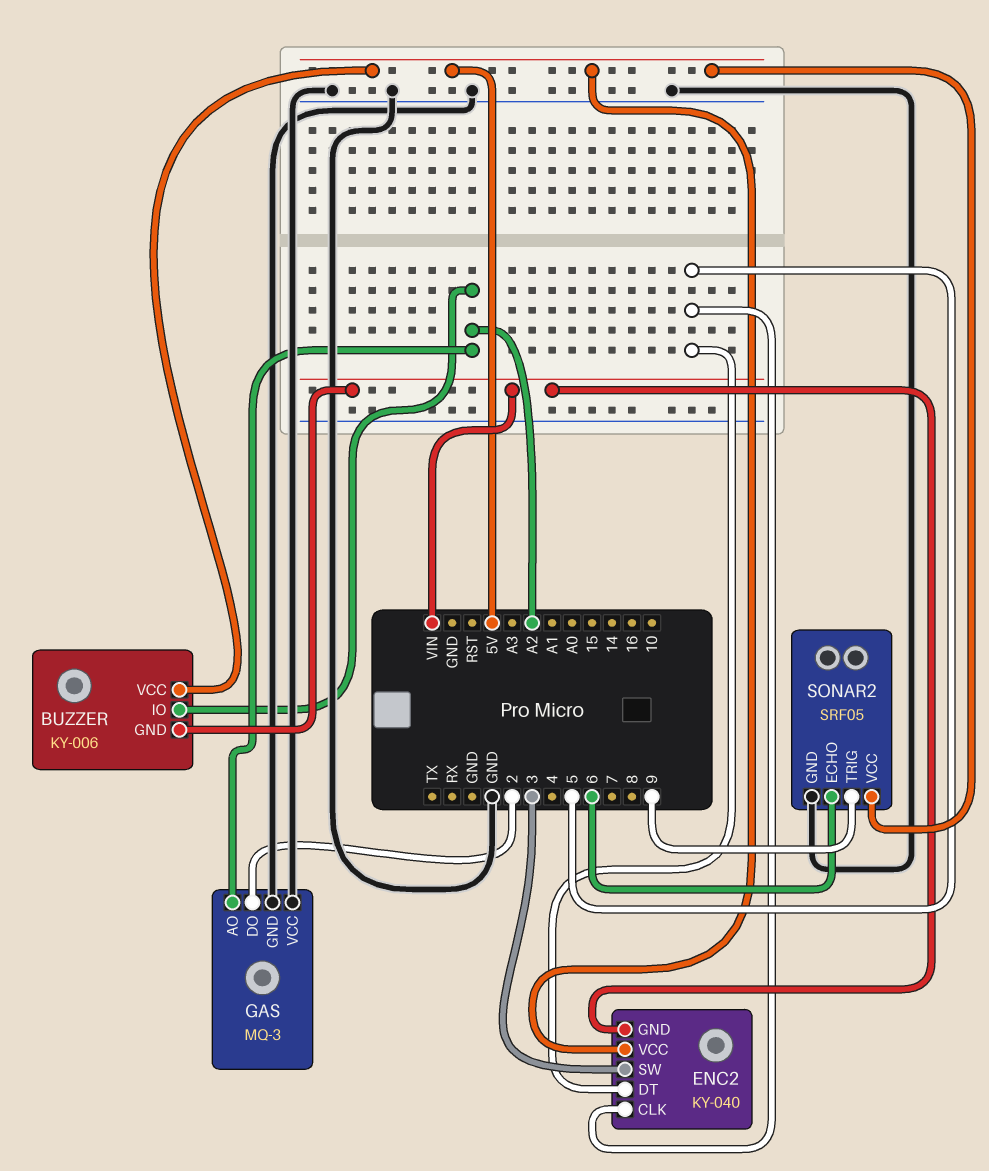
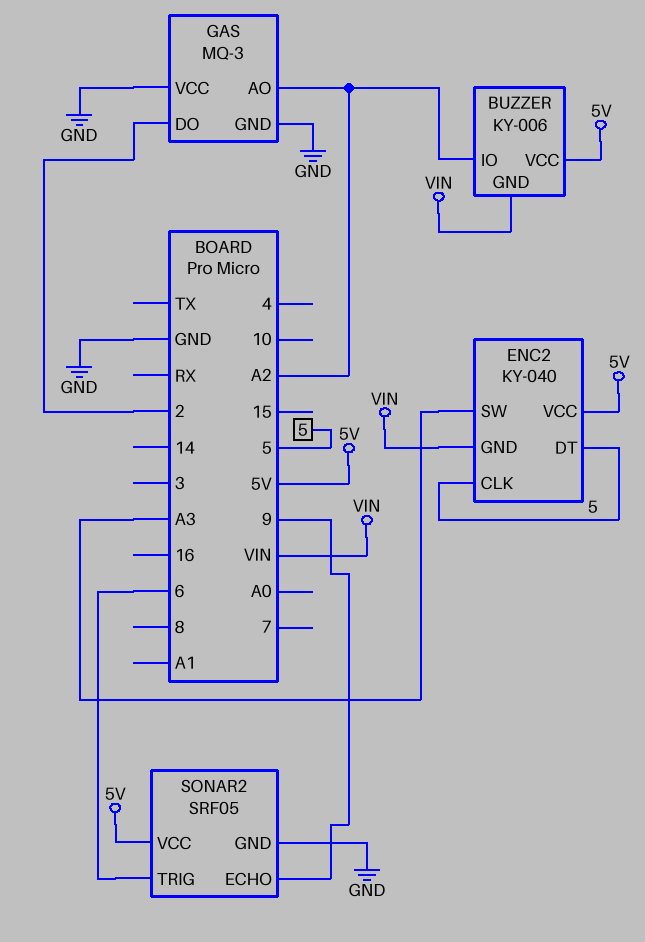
ENC2 pin SW: 3 -> A3
SONAR2 pin ECHO: 6 -> 9
SONAR2 pin TRIG: 9 -> 6

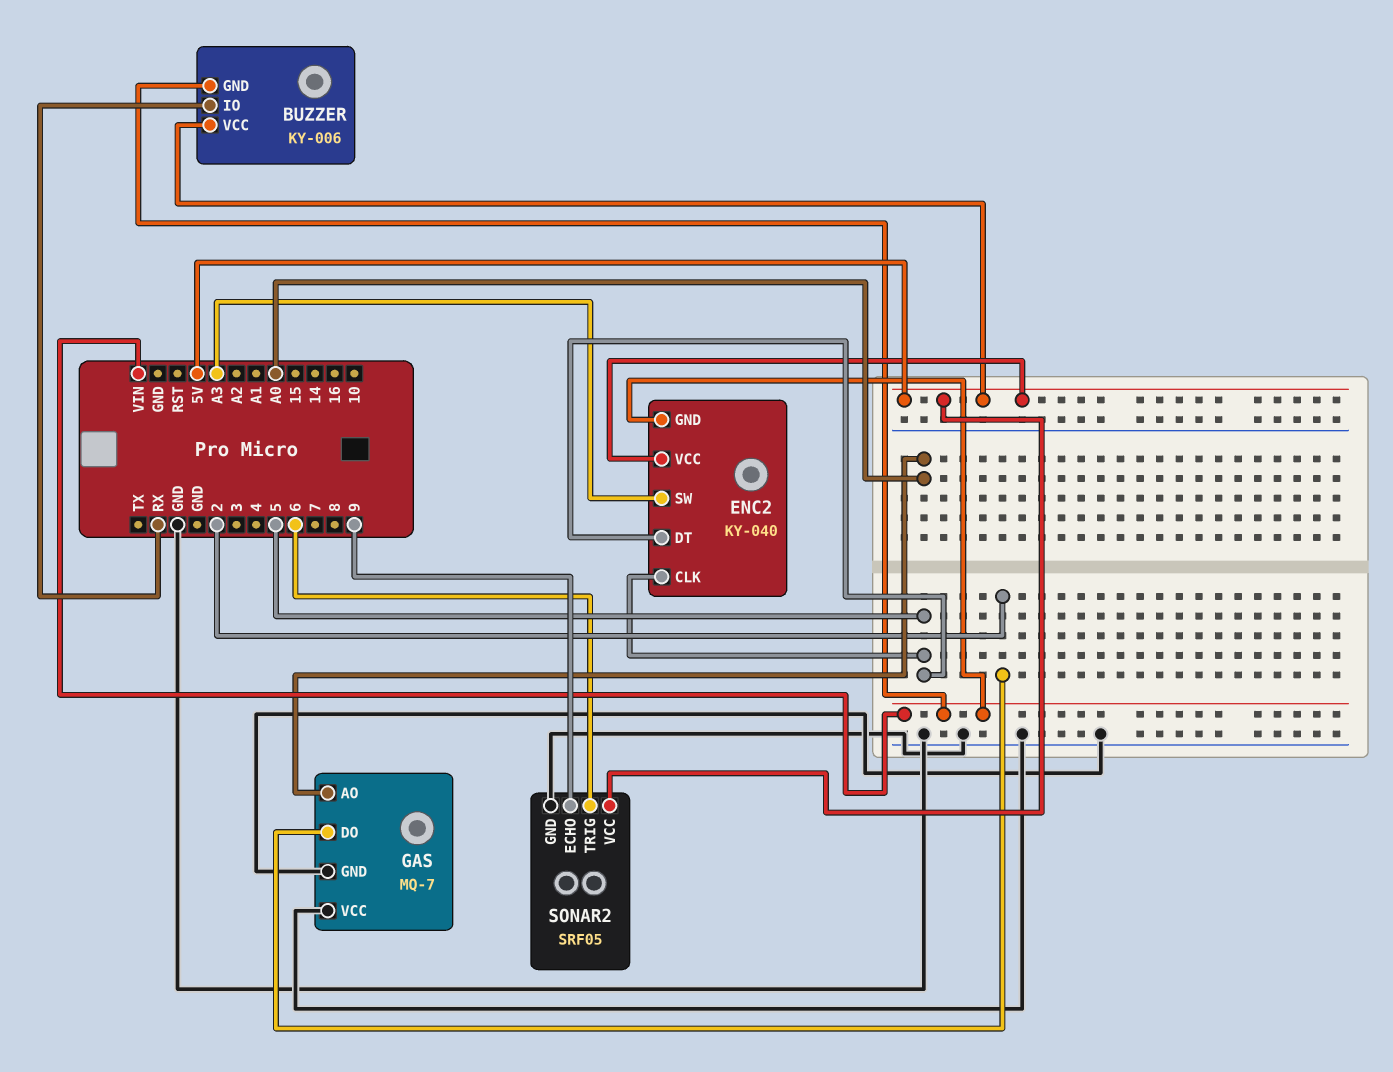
BUZZER pin IO: A2 -> RX
GAS: MQ-3 -> MQ-7
GAS pin AO: A2 -> A0

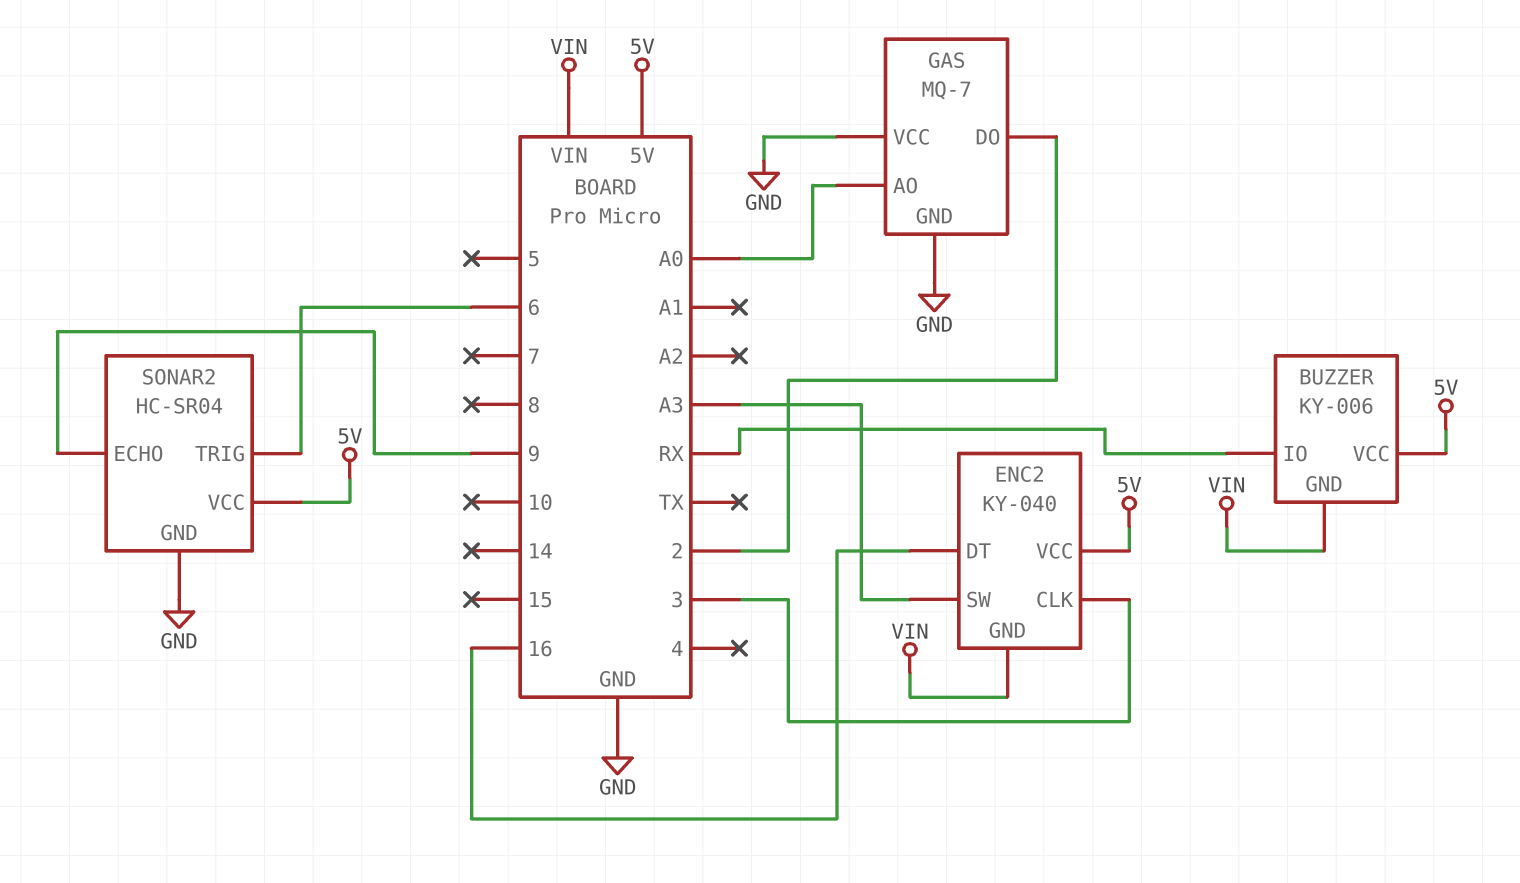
ENC2 pin CLK: 5 -> 3
ENC2 pin DT: 5 -> 16
SONAR2: SRF05 -> HC-SR04

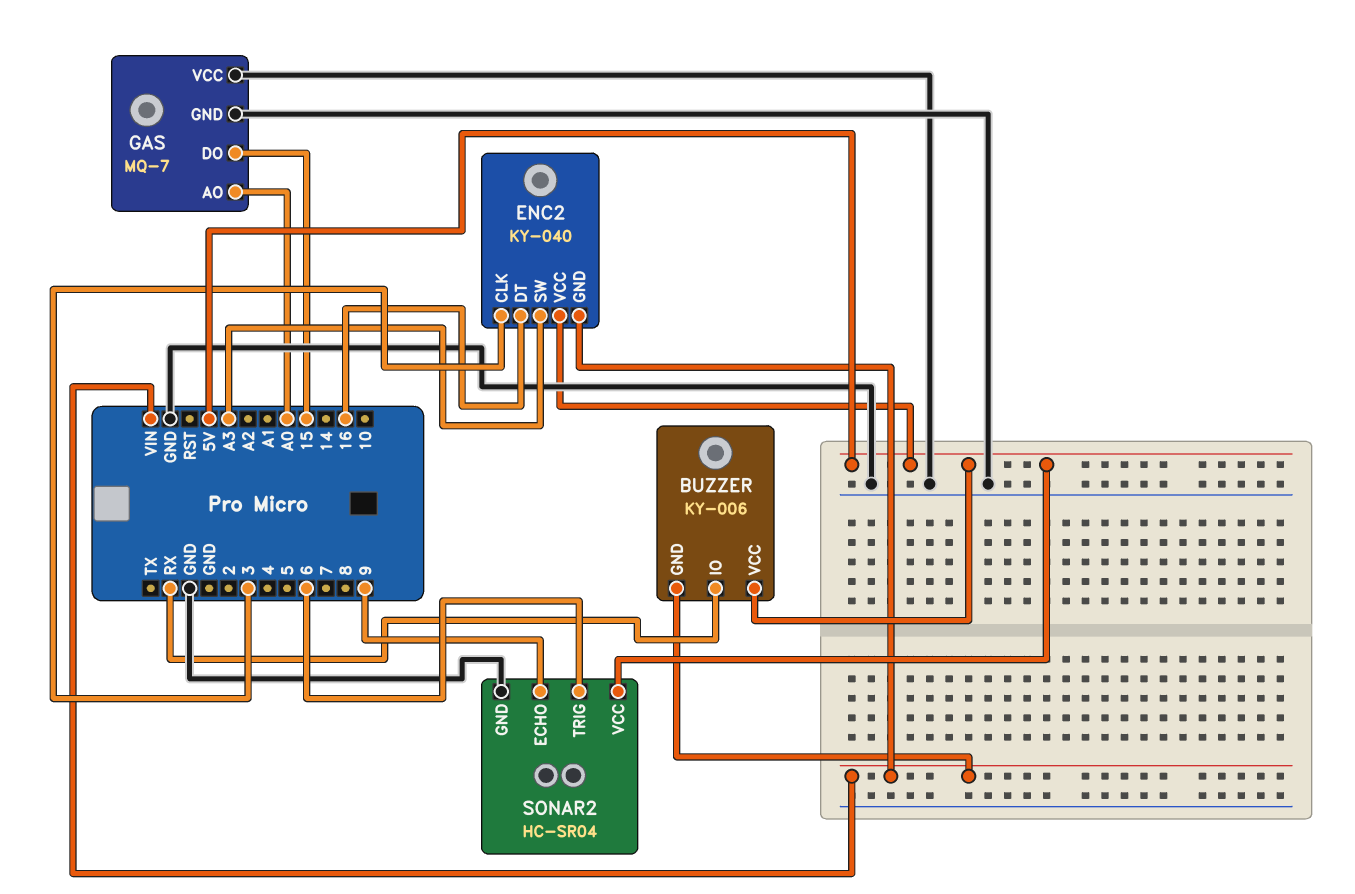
GAS pin DO: 2 -> 15

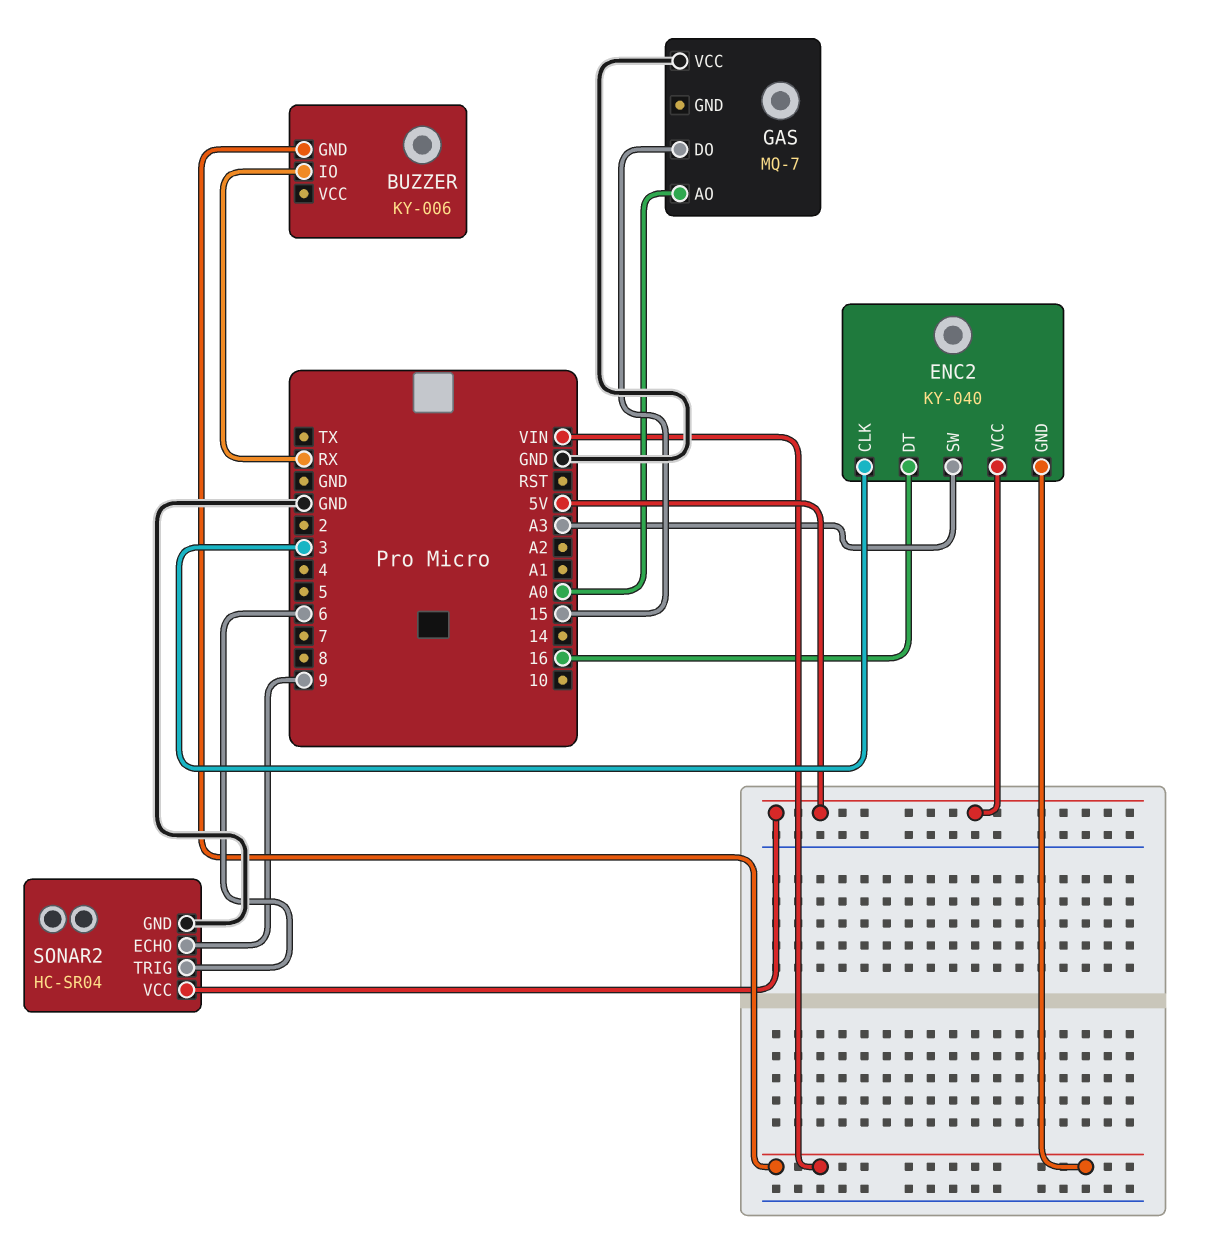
BUZZER pin VCC: 5V -> none
GAS pin GND: GND -> none

